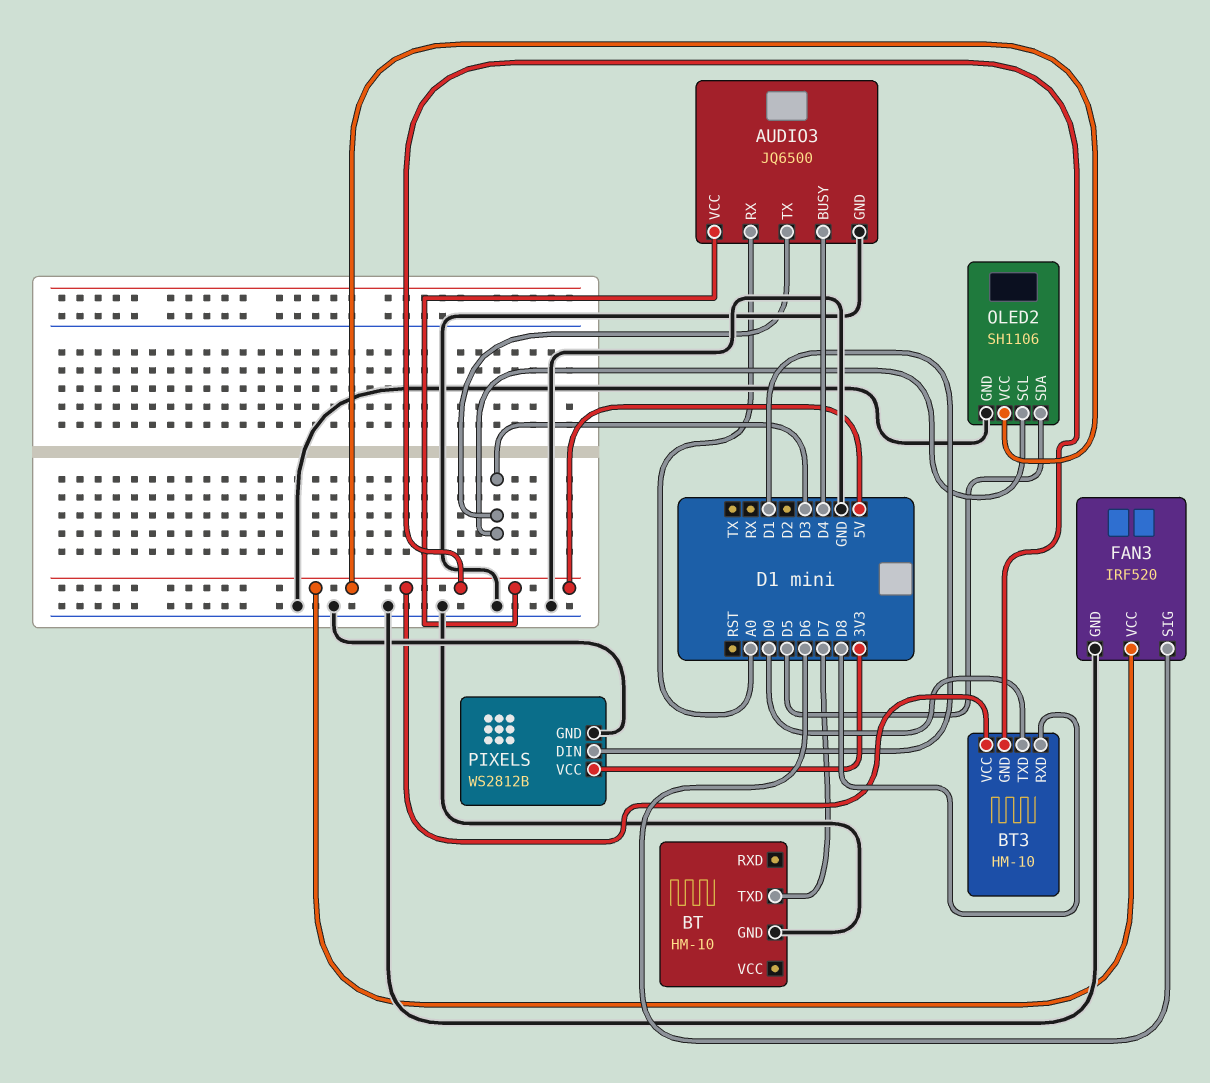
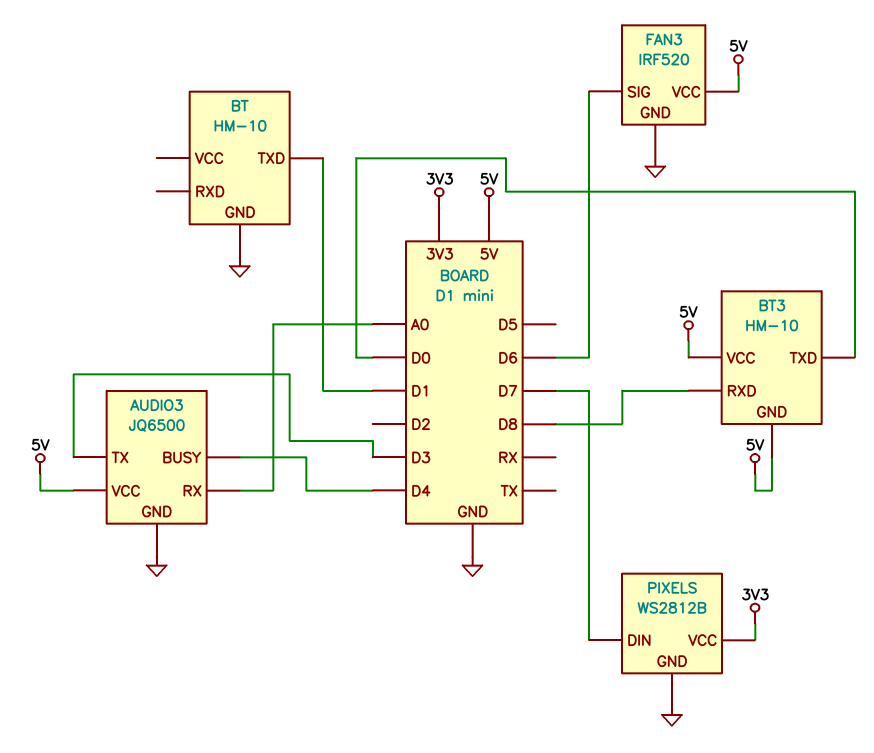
BT pin TXD: D7 -> D1
OLED2: SH1106 -> none
OLED2 pin GND: GND -> none
OLED2 pin SCL: D3 -> none
OLED2 pin SDA: D5 -> none
OLED2 pin VCC: 5V -> none
PIXELS pin DIN: D1 -> D7

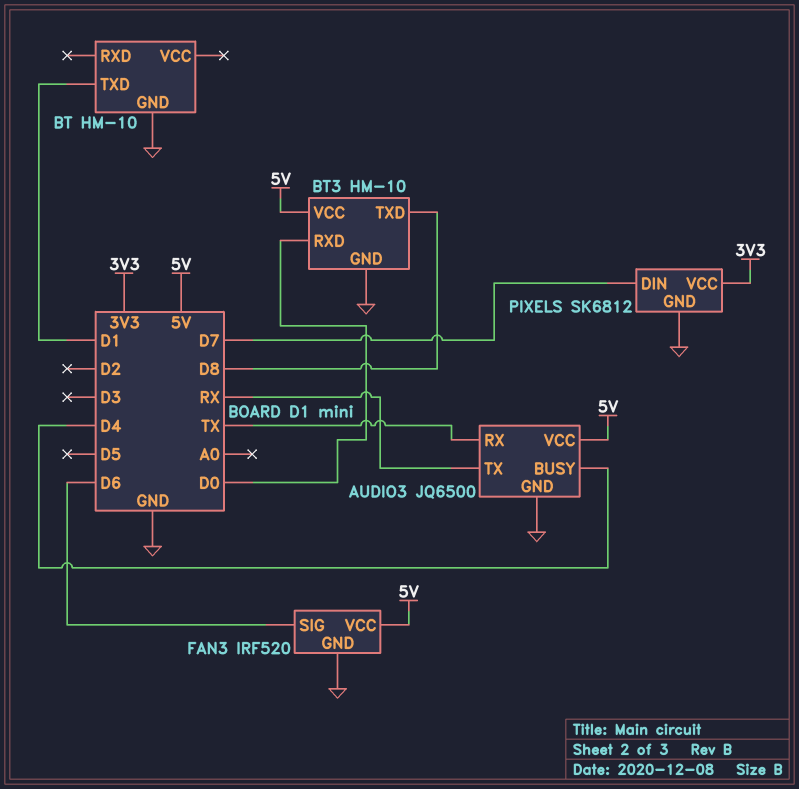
AUDIO3 pin RX: A0 -> TX
AUDIO3 pin TX: D3 -> RX
BT3 pin GND: 5V -> GND
BT3 pin RXD: D8 -> D0
BT3 pin TXD: D0 -> D8
PIXELS: WS2812B -> SK6812

